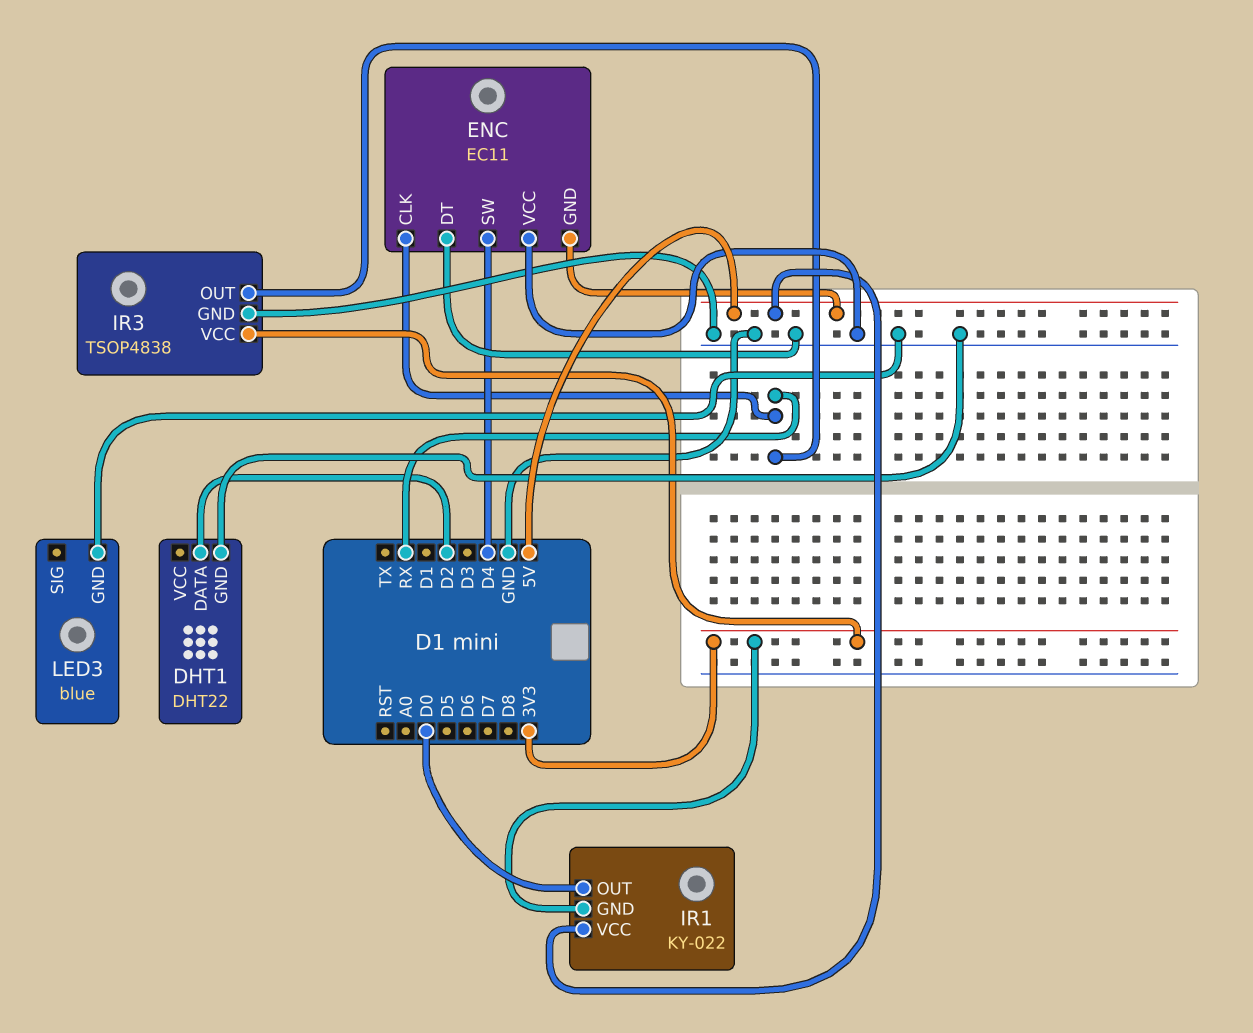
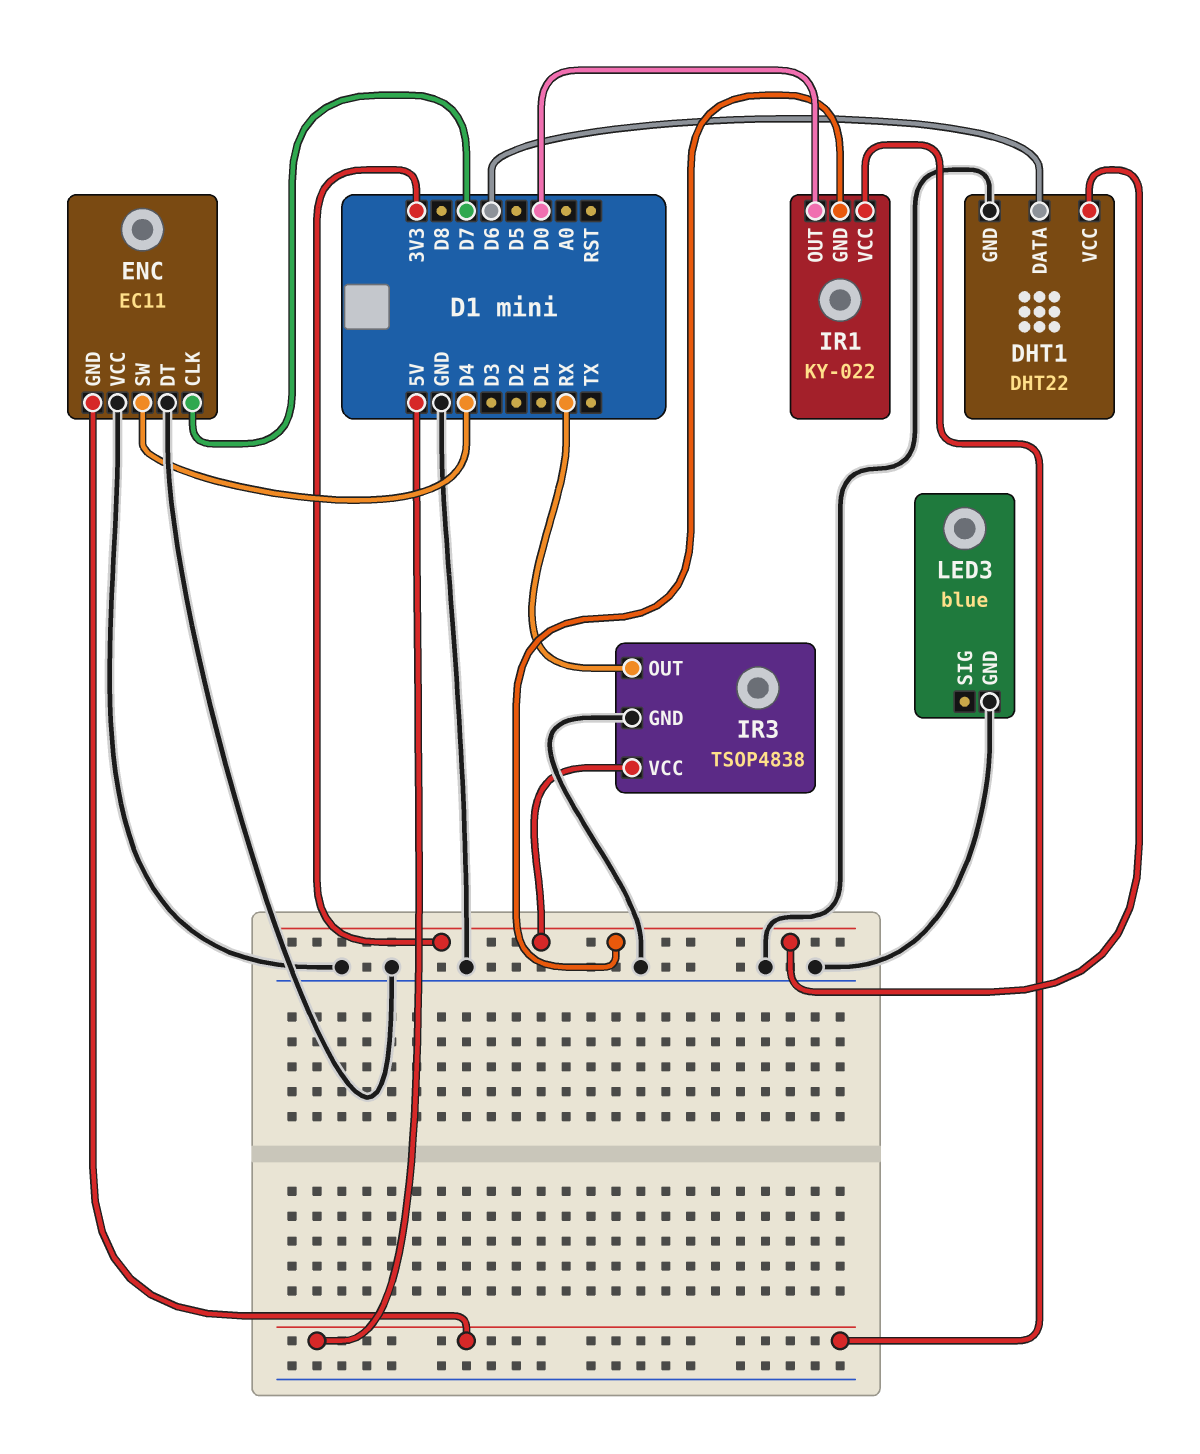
DHT1 pin DATA: D2 -> D6
DHT1 pin VCC: none -> 3V3
ENC pin CLK: RX -> D7

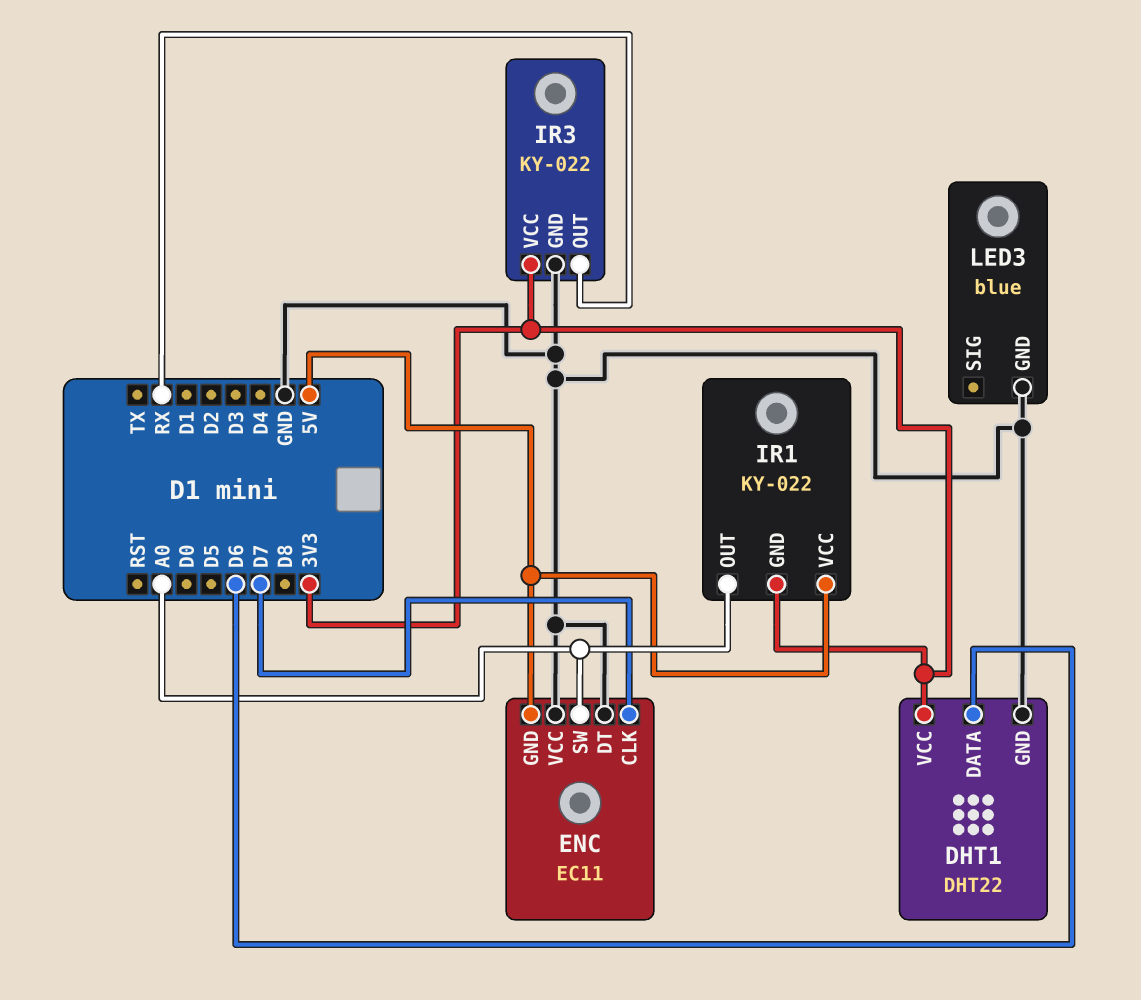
ENC pin SW: D4 -> A0
IR1 pin OUT: D0 -> A0
IR3: TSOP4838 -> KY-022

